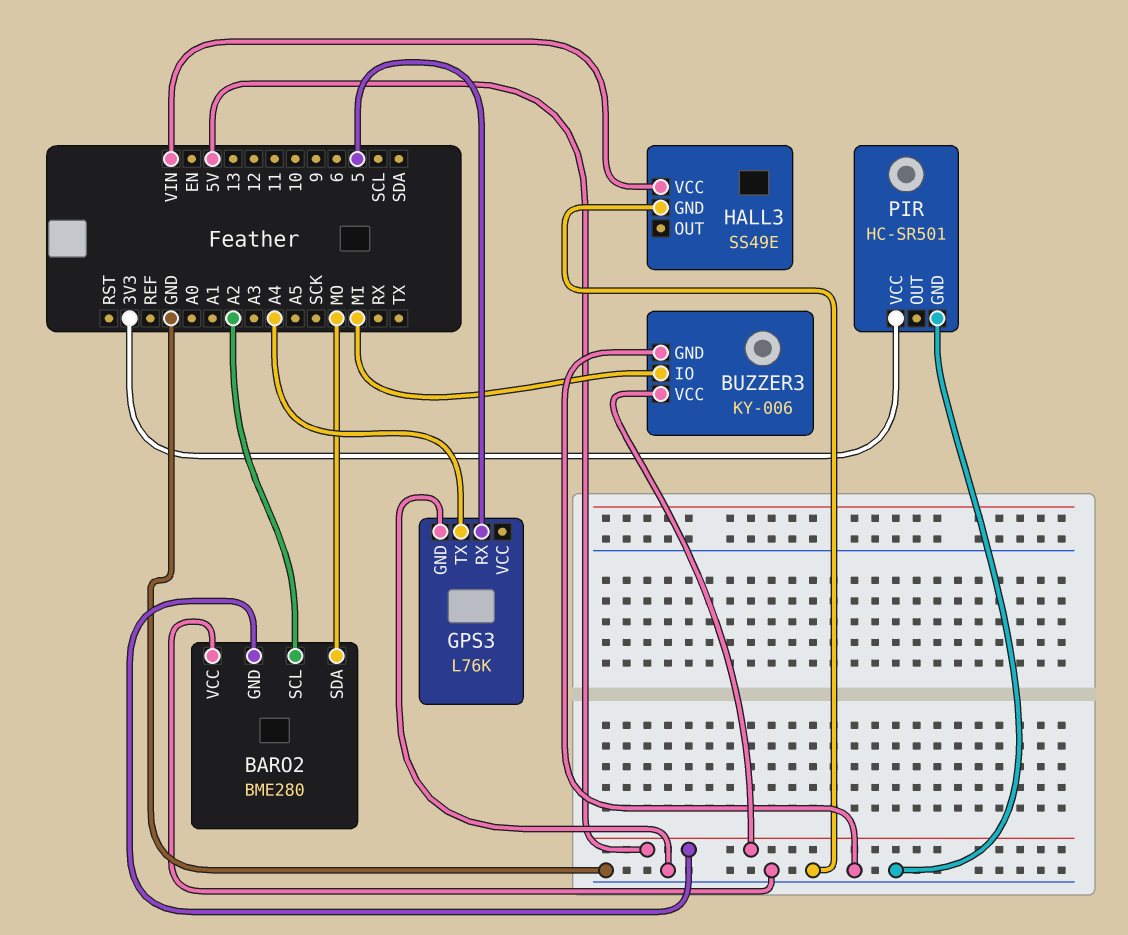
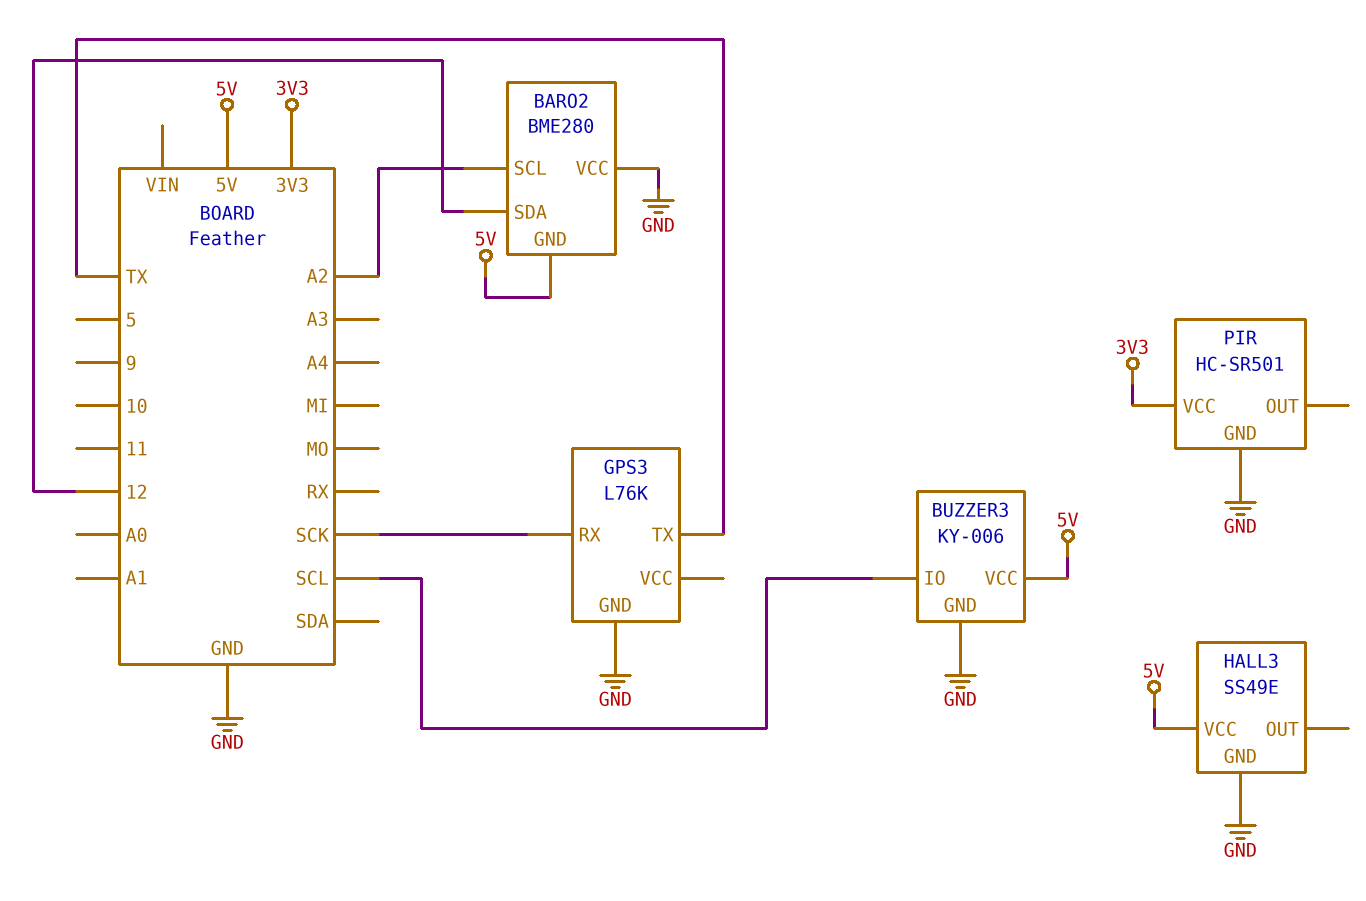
BARO2 pin SDA: MO -> 12
BUZZER3 pin IO: MI -> SCL
GPS3 pin RX: 5 -> SCK
GPS3 pin TX: A4 -> TX
HALL3 pin VCC: VIN -> 5V

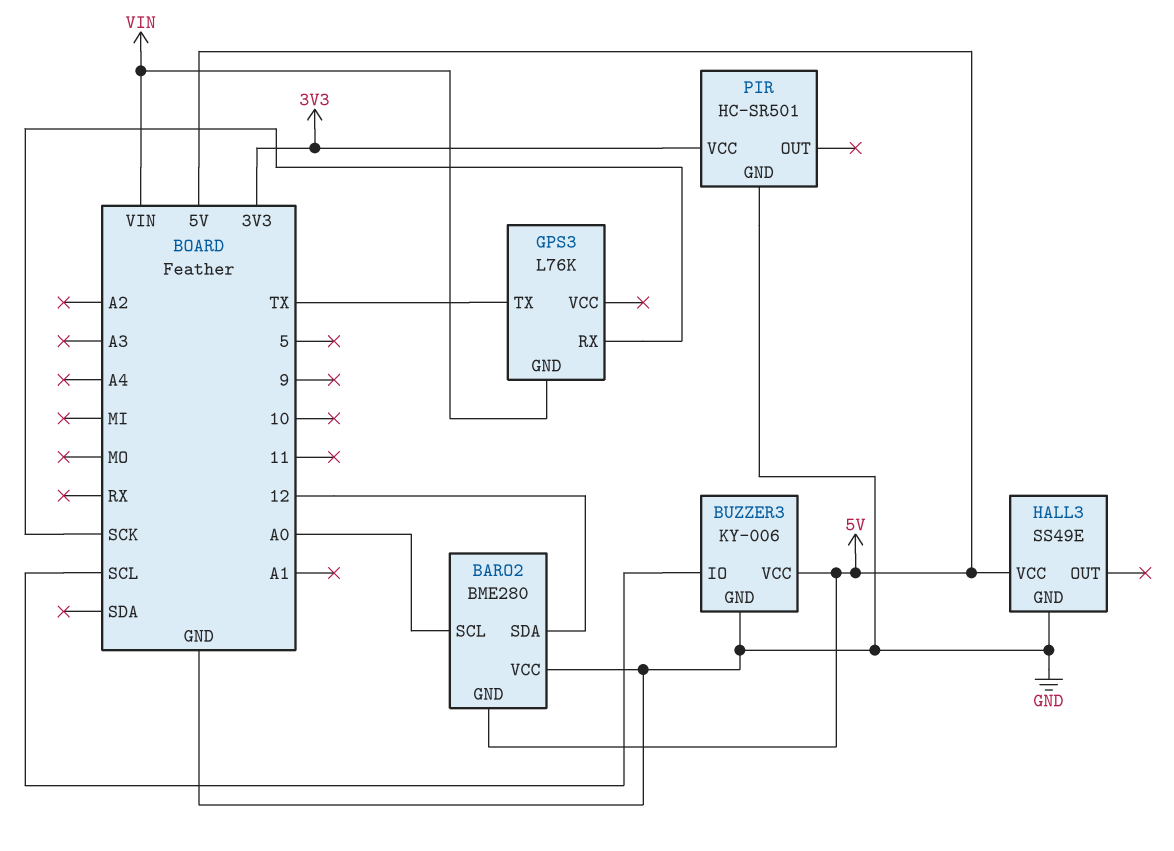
BARO2 pin SCL: A2 -> A0
GPS3 pin GND: GND -> VIN

